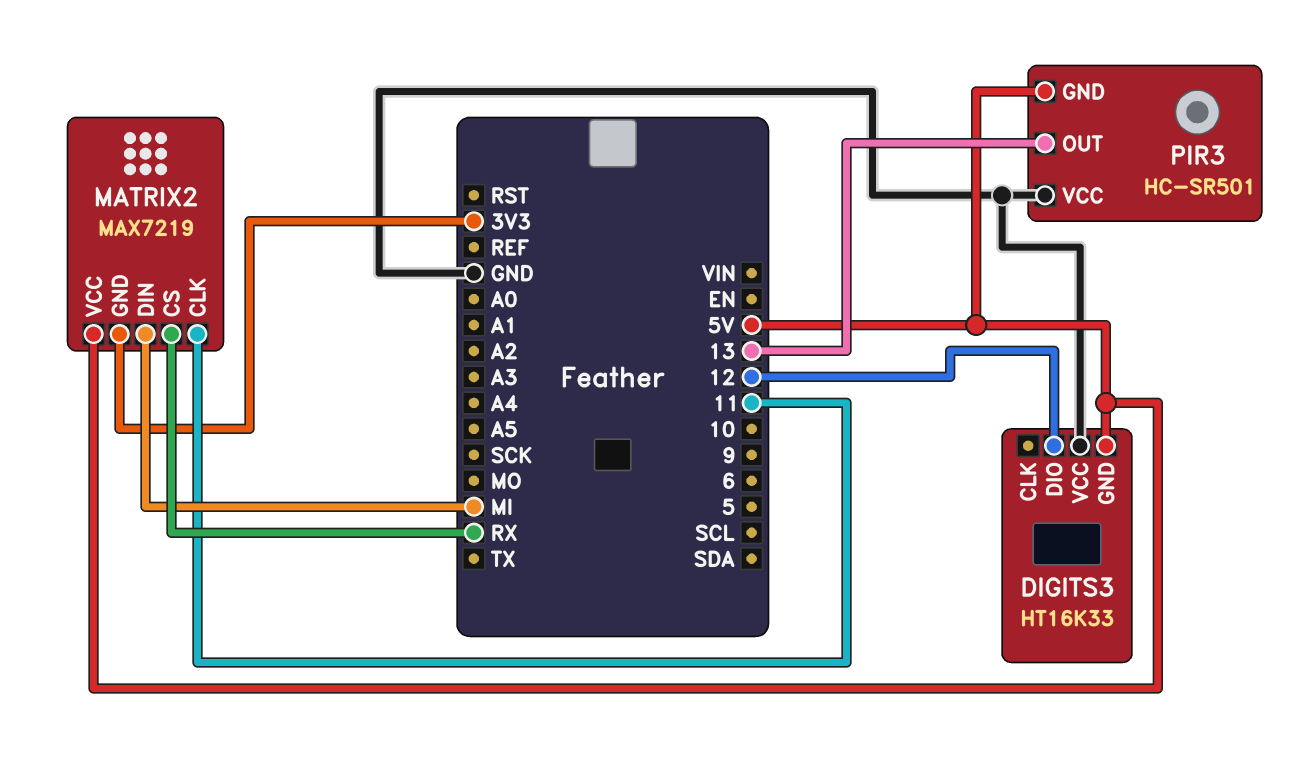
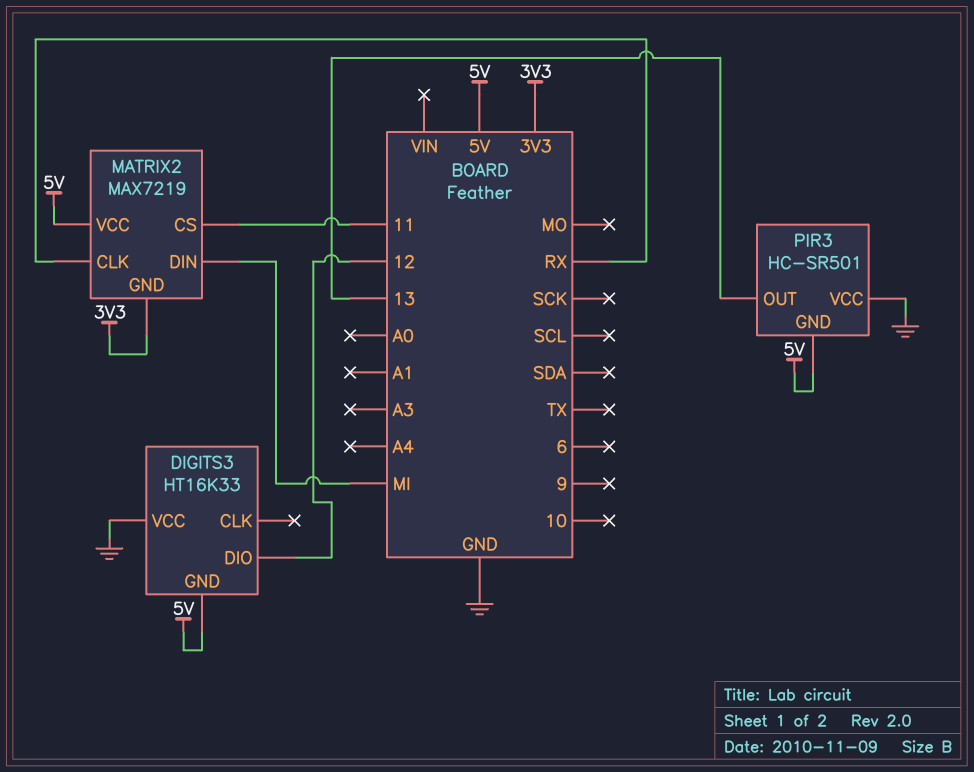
MATRIX2 pin CLK: 11 -> RX
MATRIX2 pin CS: RX -> 11

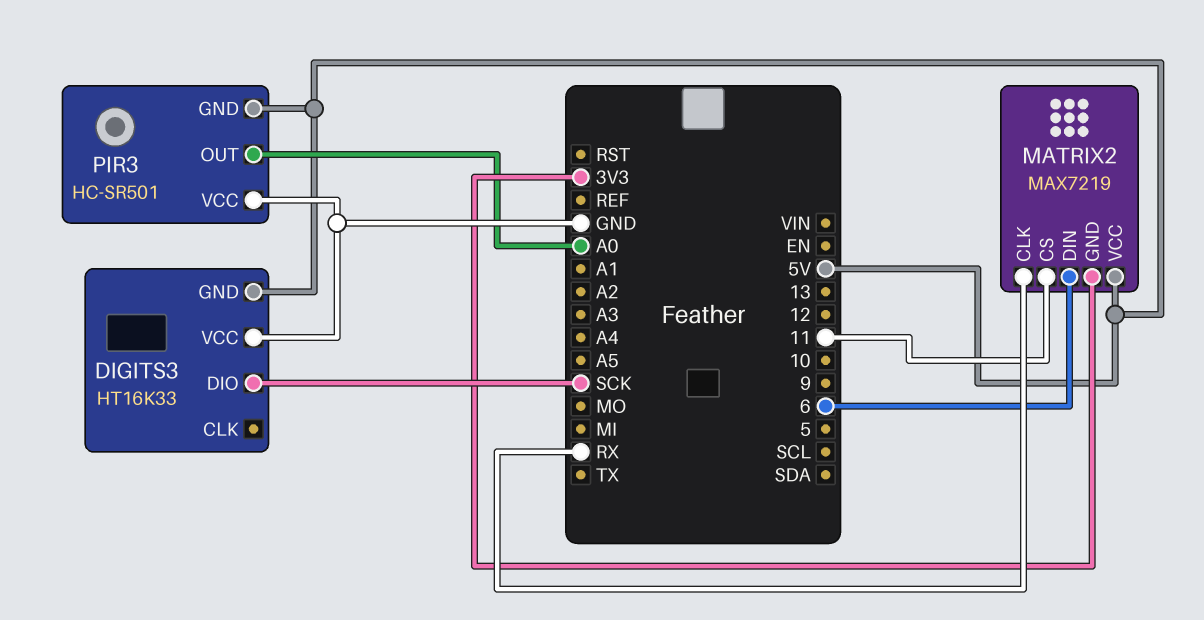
DIGITS3 pin DIO: 12 -> SCK
MATRIX2 pin DIN: MI -> 6
PIR3 pin OUT: 13 -> A0

